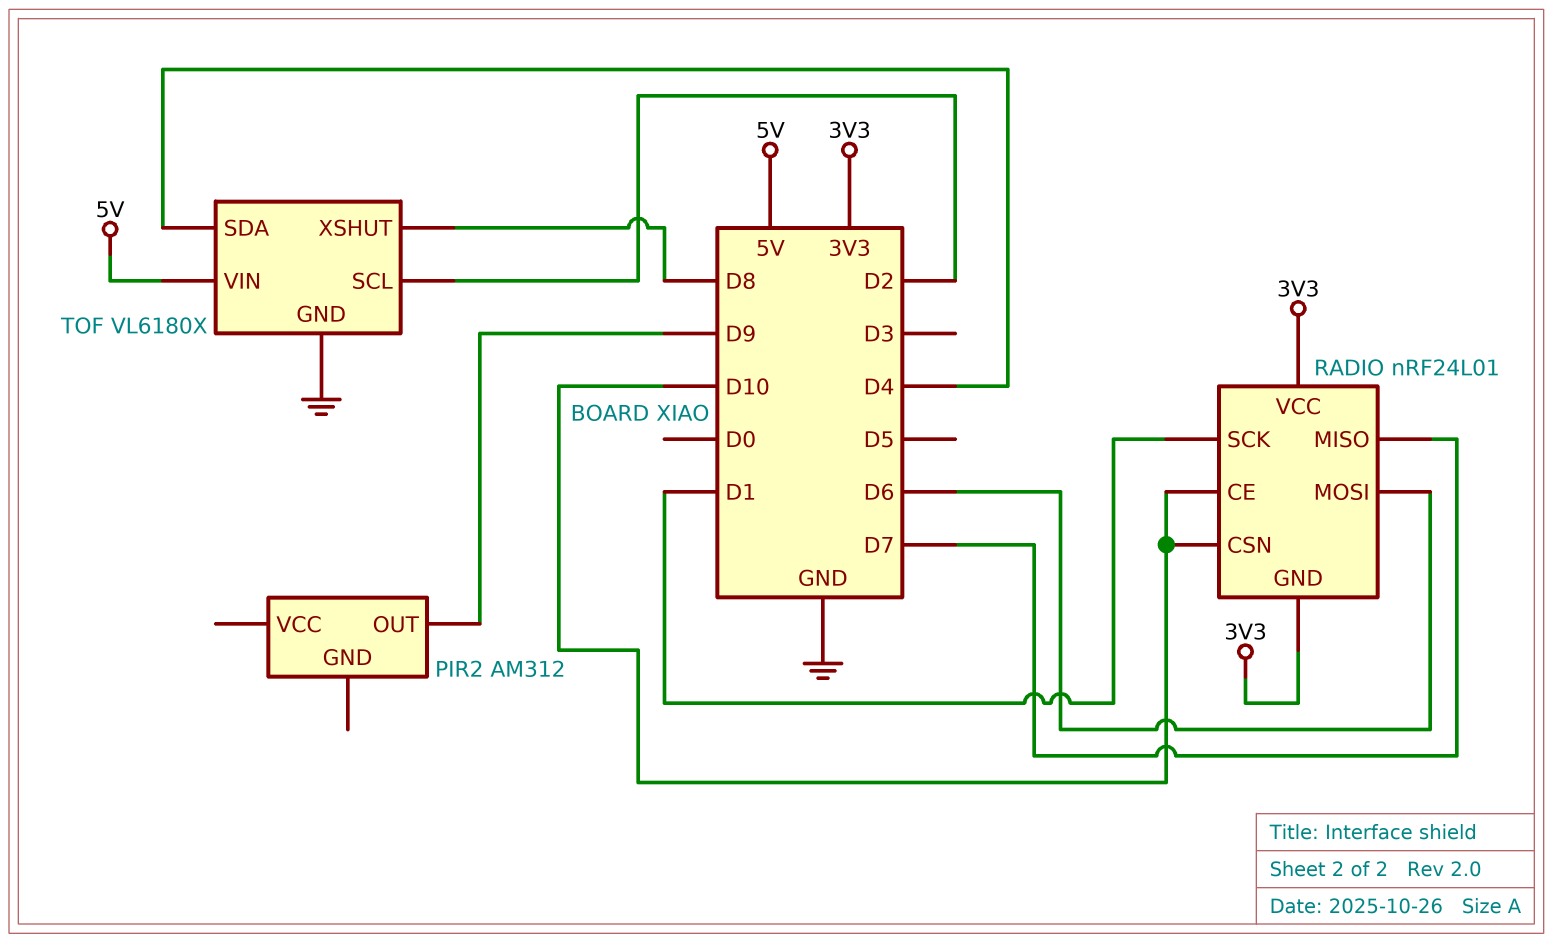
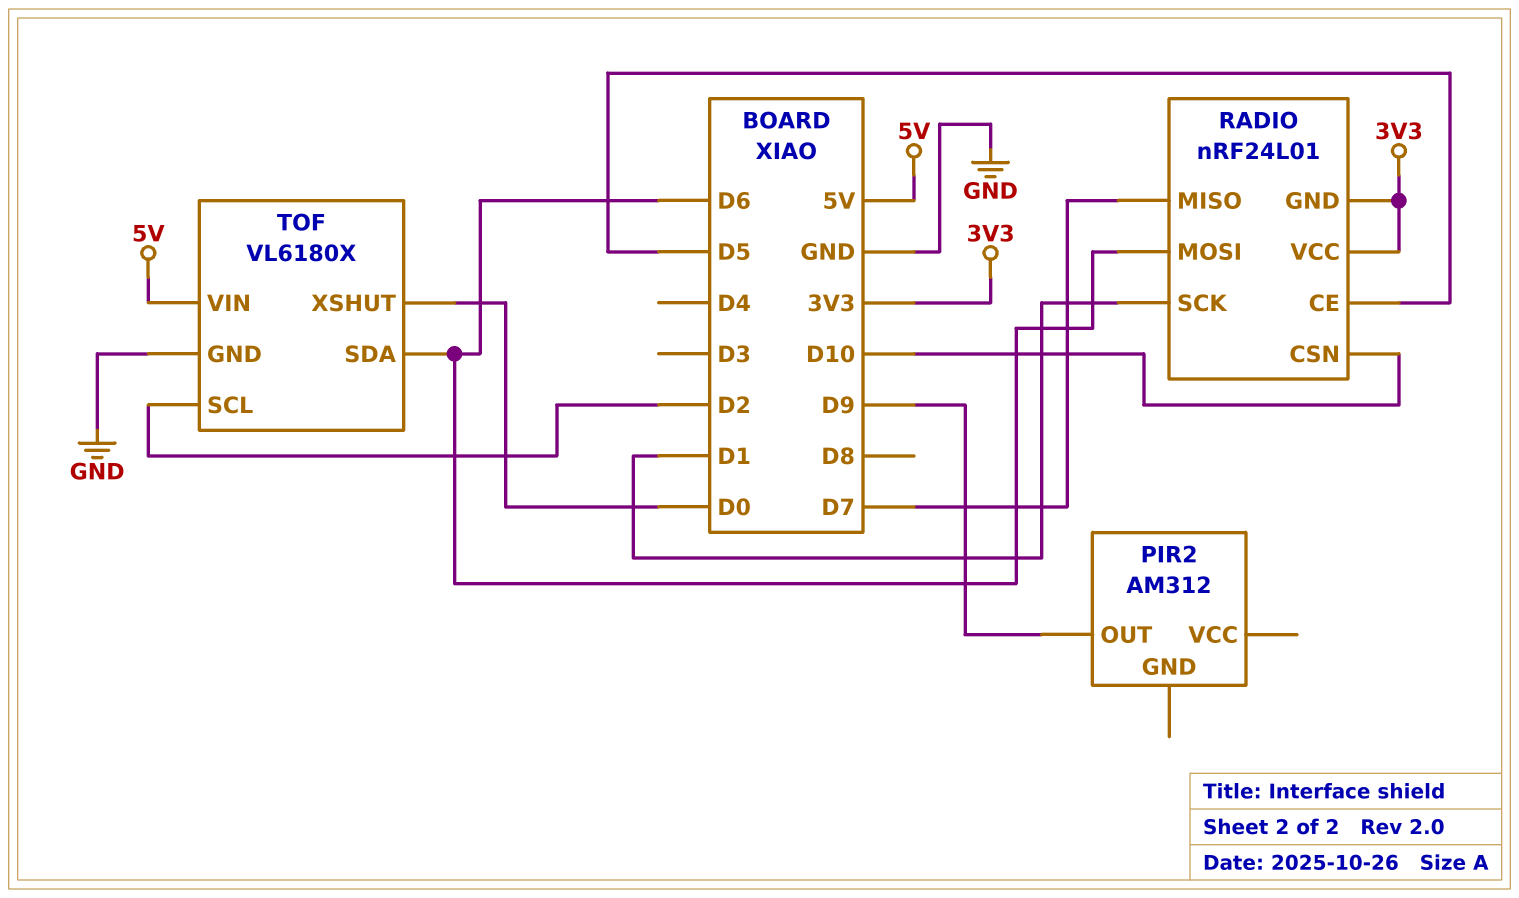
RADIO pin CE: D10 -> D5
TOF pin SDA: D4 -> D6
TOF pin XSHUT: D8 -> D0

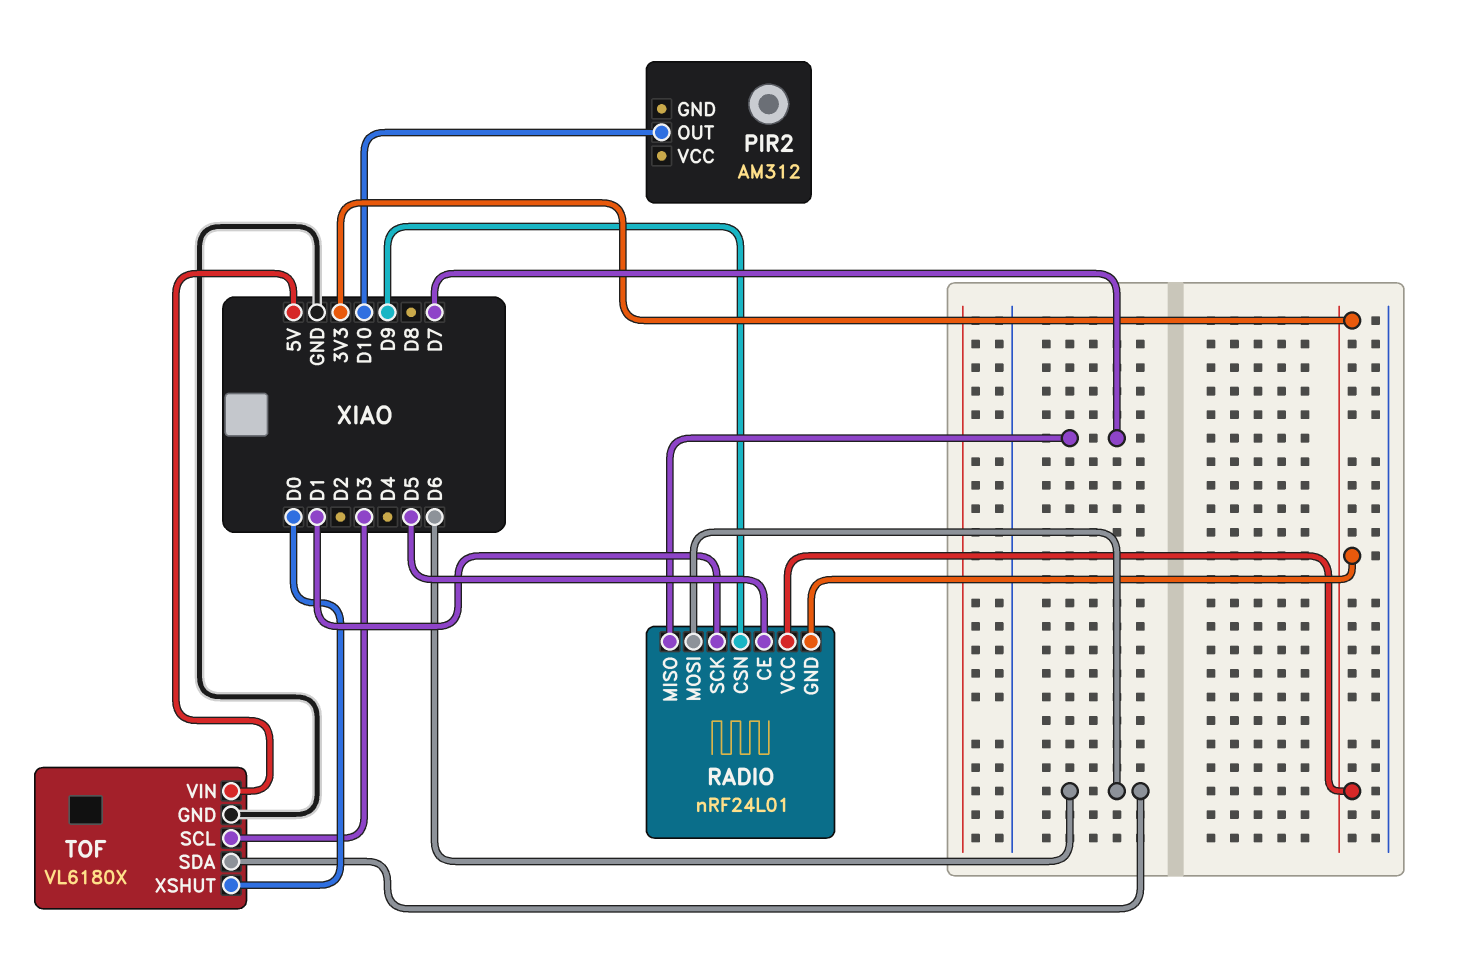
PIR2 pin OUT: D9 -> D10
RADIO pin CSN: D10 -> D9
TOF pin SCL: D2 -> D3

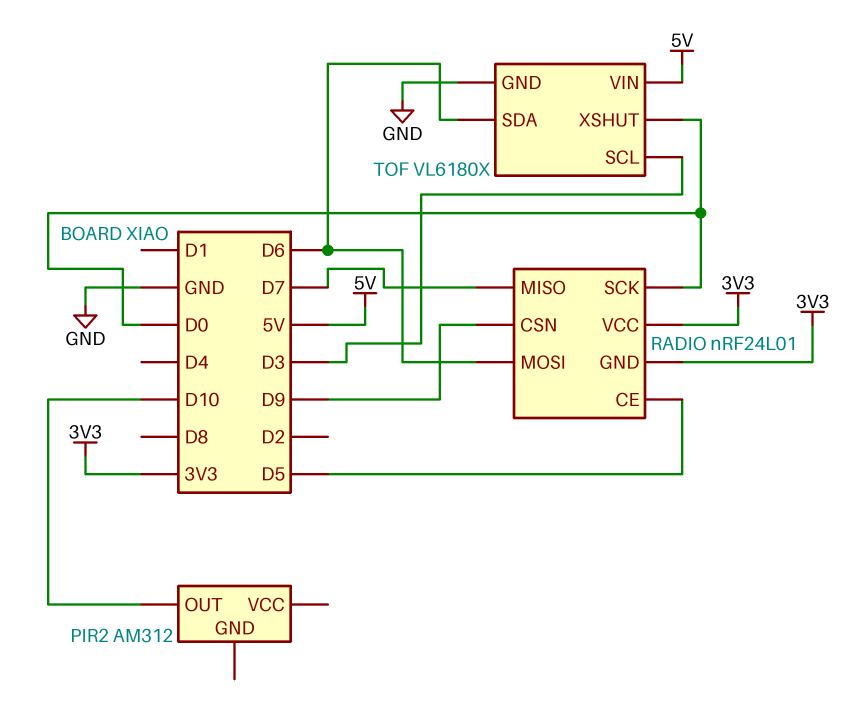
RADIO pin SCK: D1 -> D0

